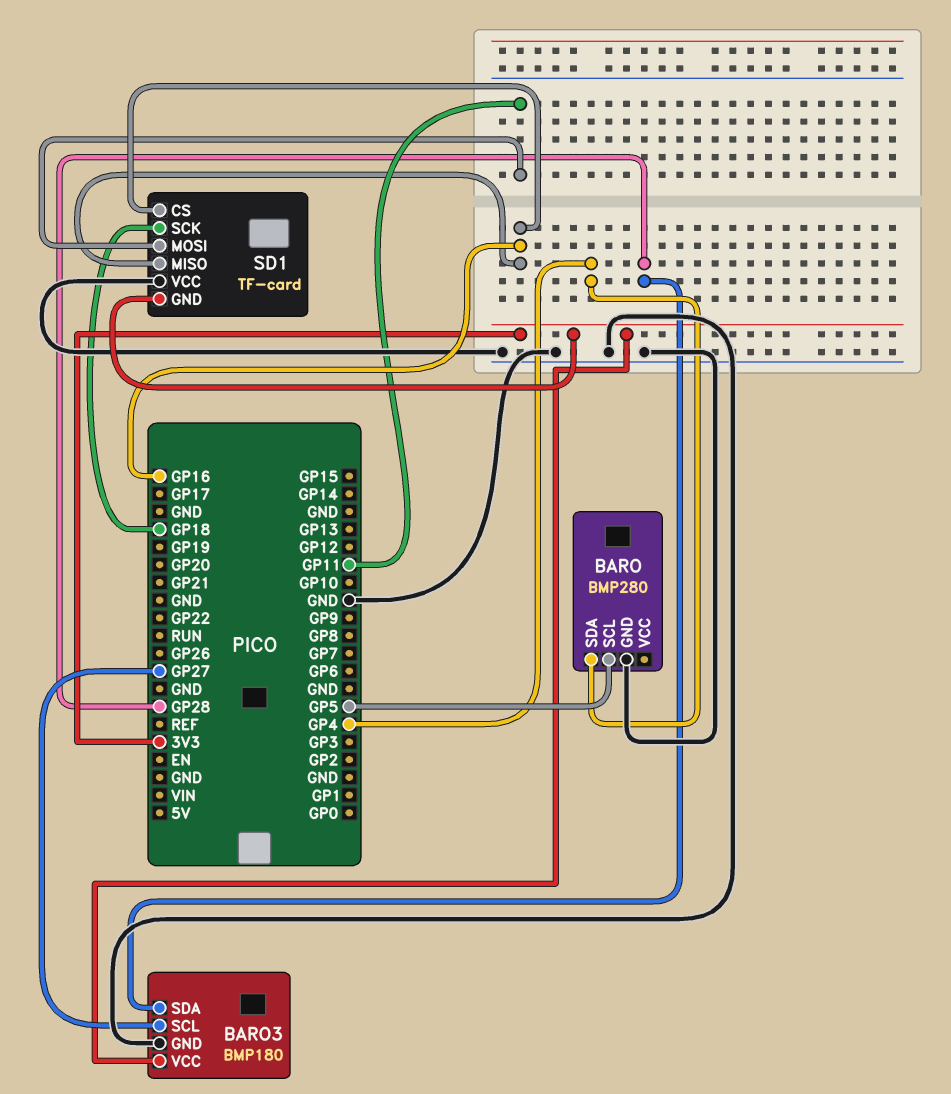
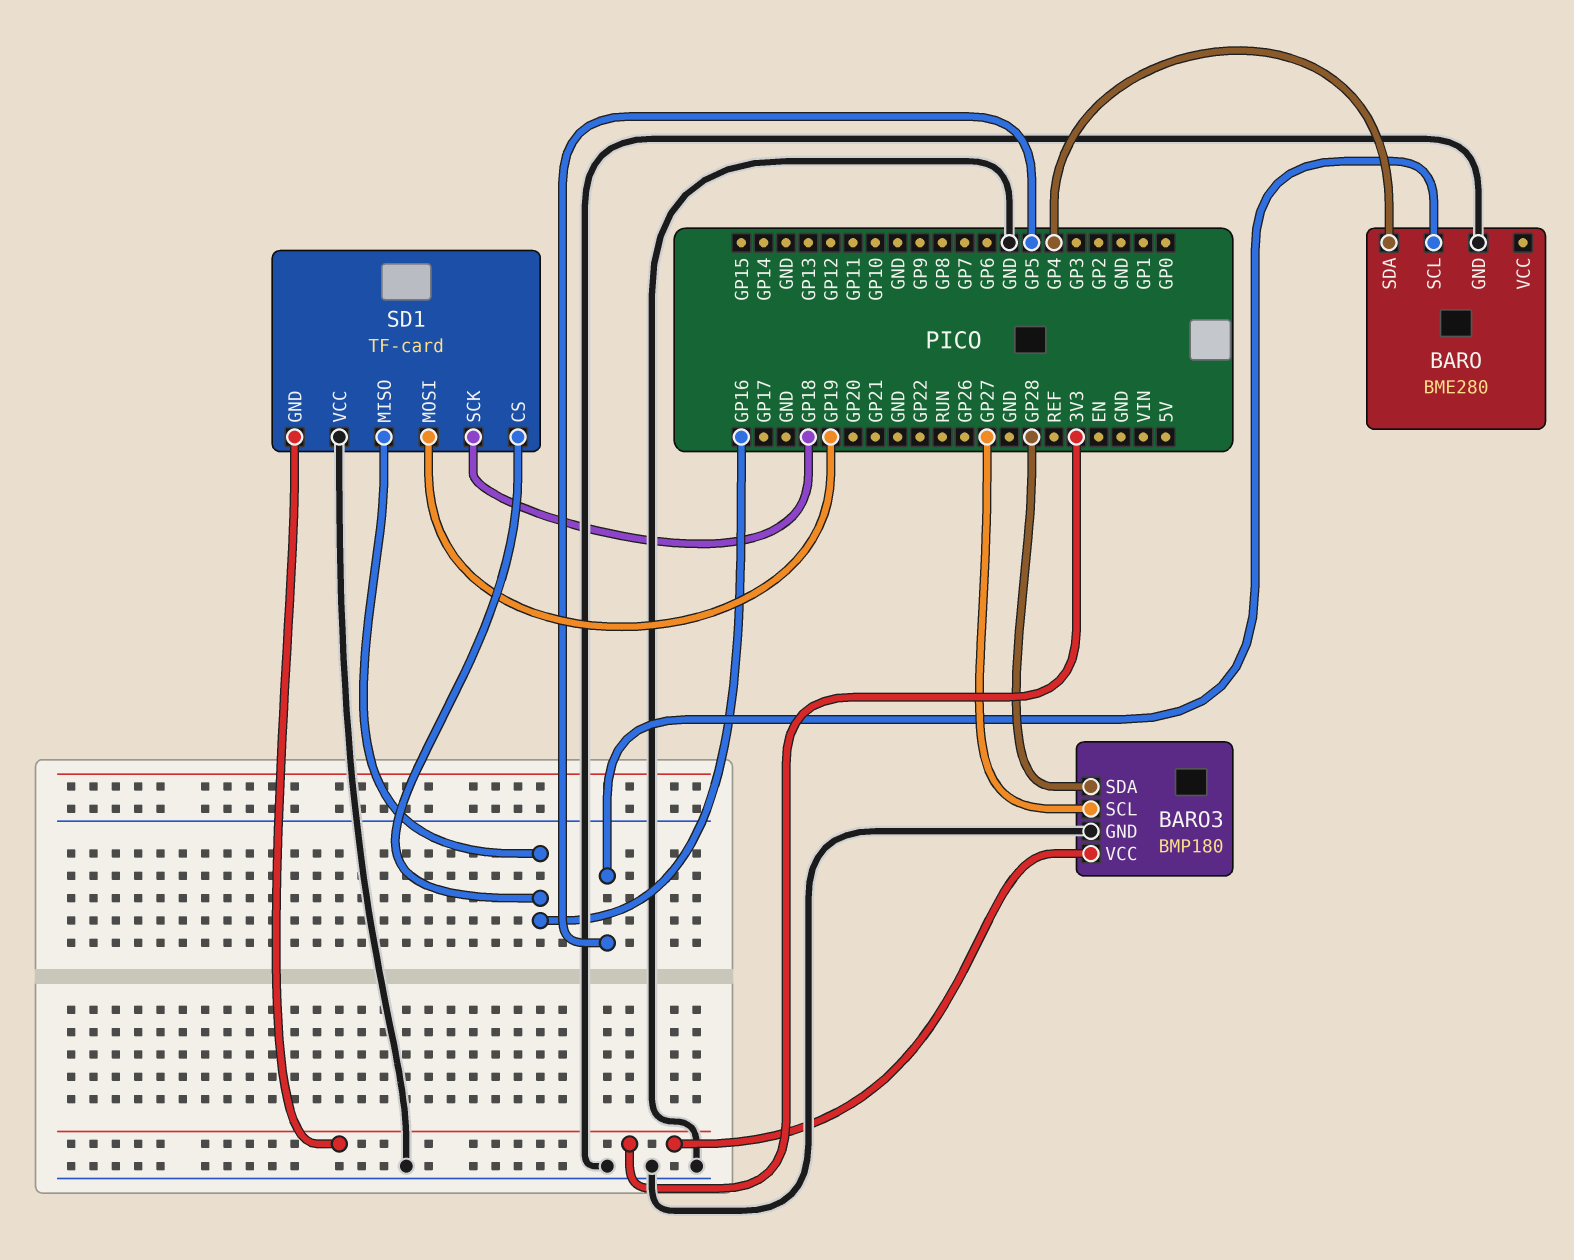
BARO: BMP280 -> BME280
SD1 pin MOSI: GP11 -> GP19

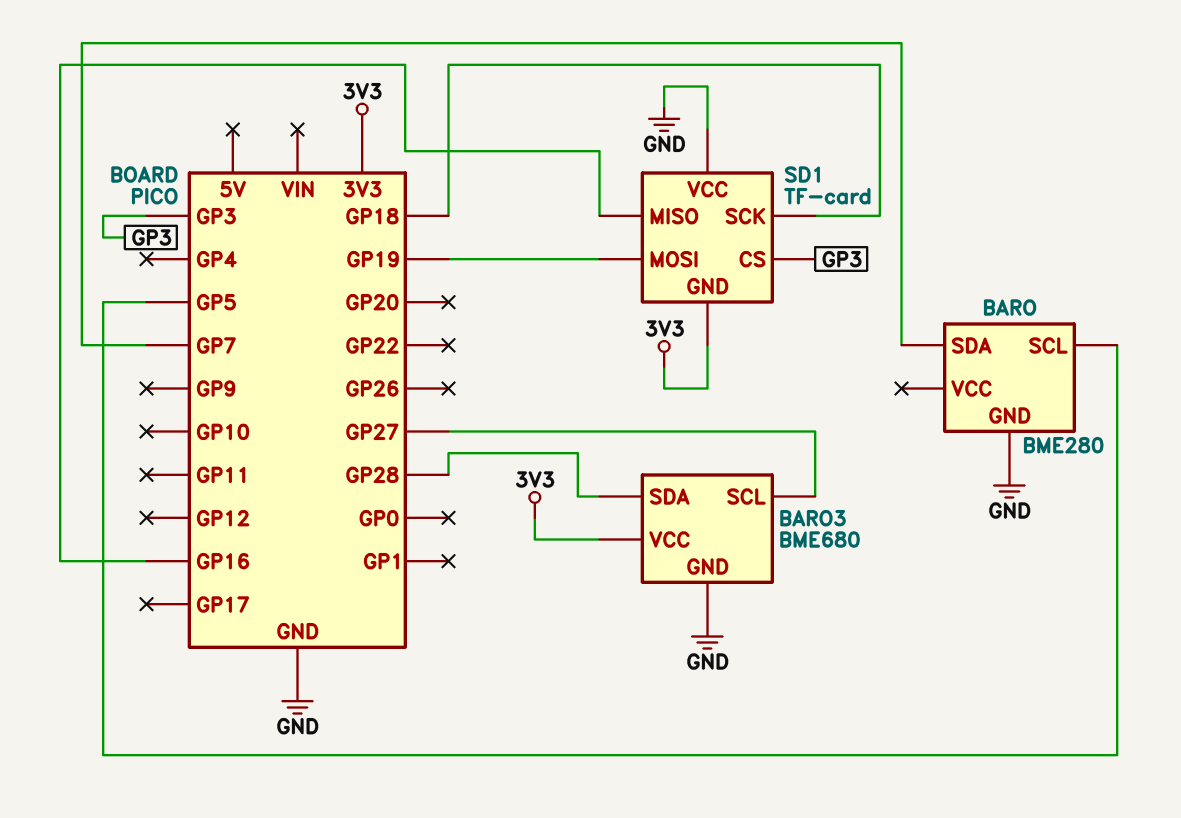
BARO pin SDA: GP4 -> GP7
BARO3: BMP180 -> BME680
SD1 pin CS: GP16 -> GP3

